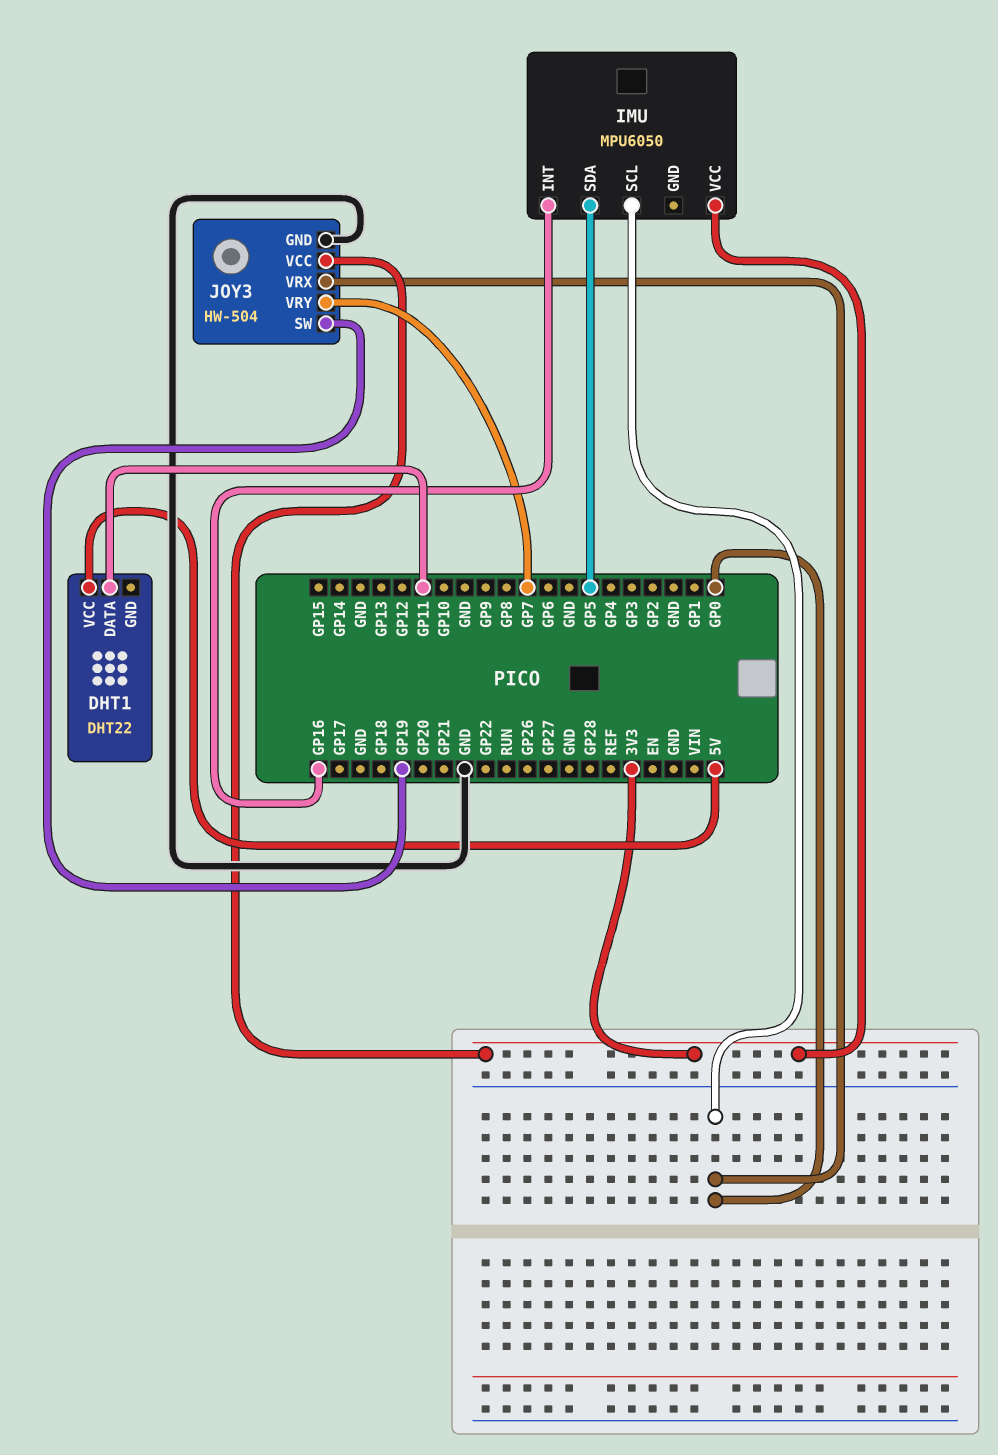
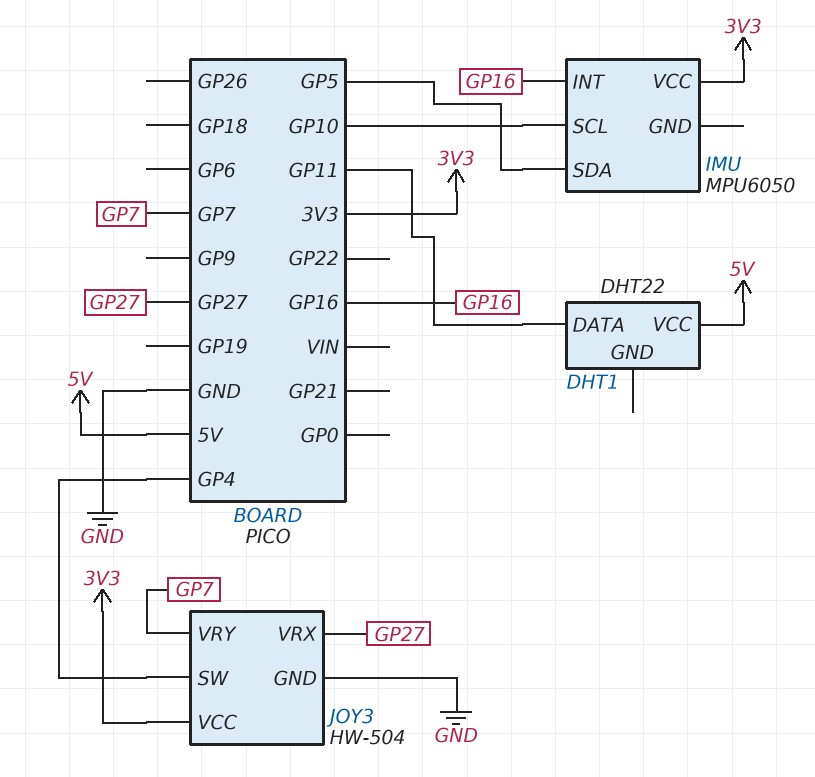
IMU pin SCL: GP0 -> GP10
JOY3 pin SW: GP19 -> GP4
JOY3 pin VRX: GP0 -> GP27

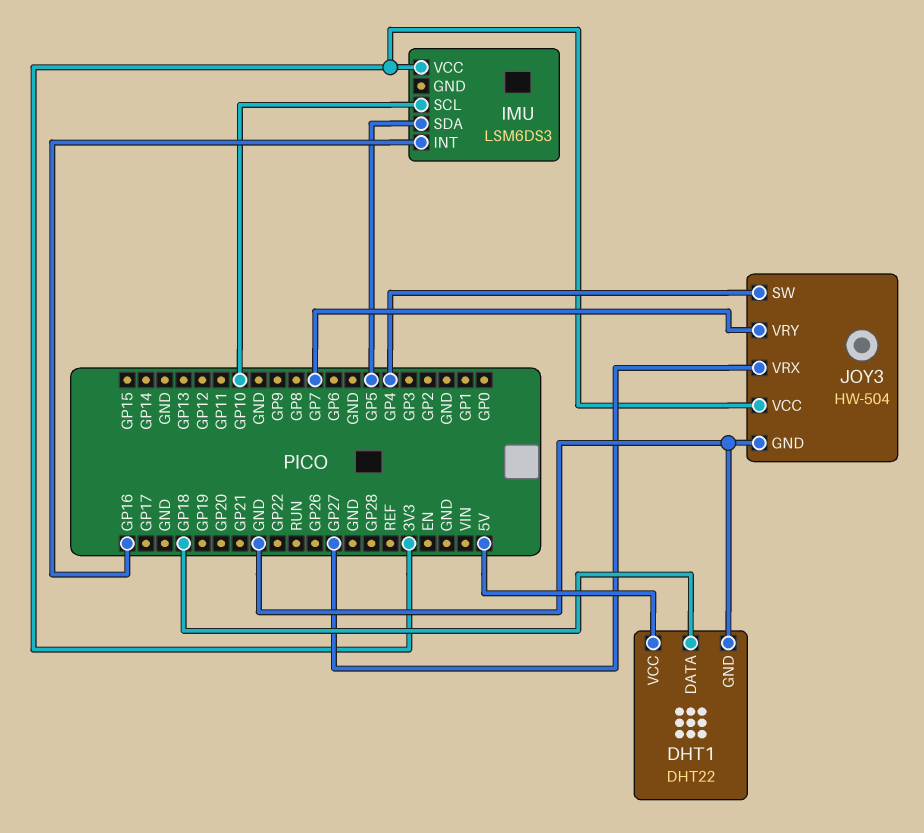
DHT1 pin DATA: GP11 -> GP18
DHT1 pin GND: none -> GND
IMU: MPU6050 -> LSM6DS3

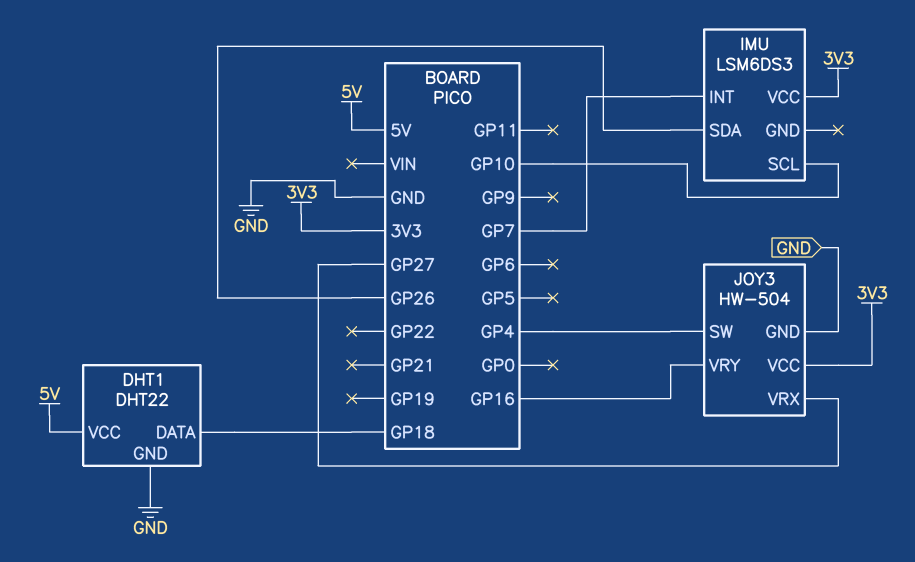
IMU pin INT: GP16 -> GP7
IMU pin SDA: GP5 -> GP26
JOY3 pin VRY: GP7 -> GP16

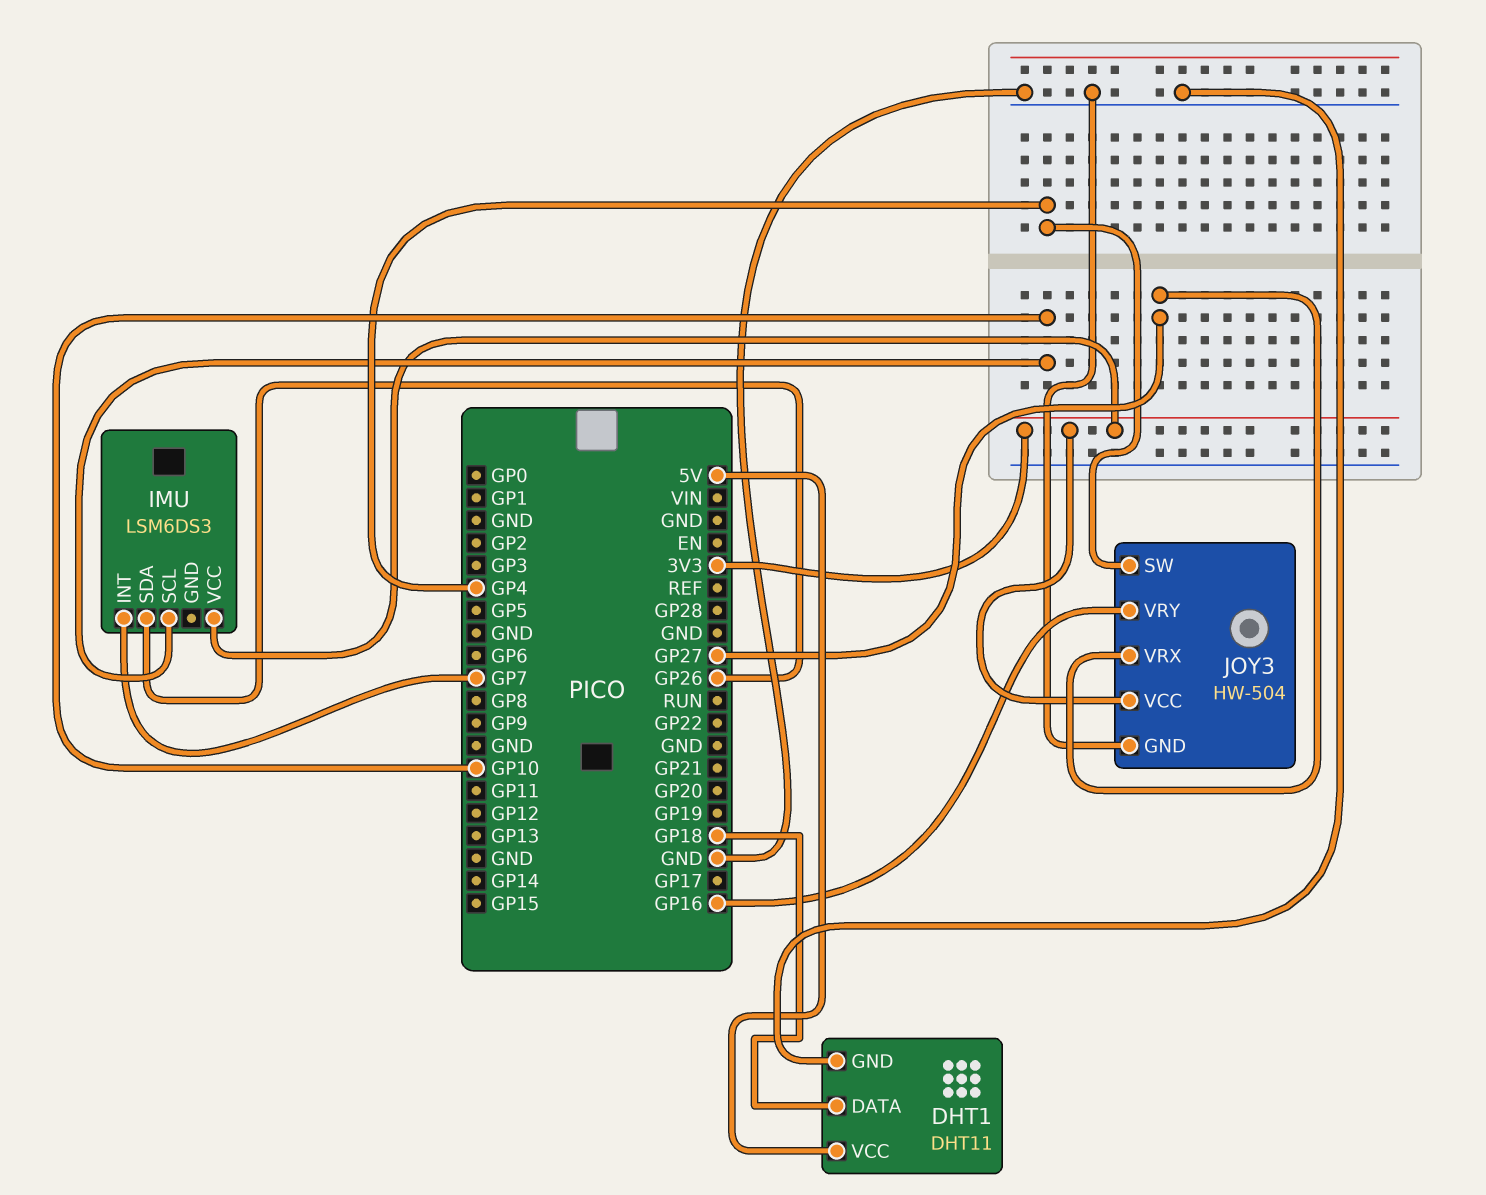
DHT1: DHT22 -> DHT11

